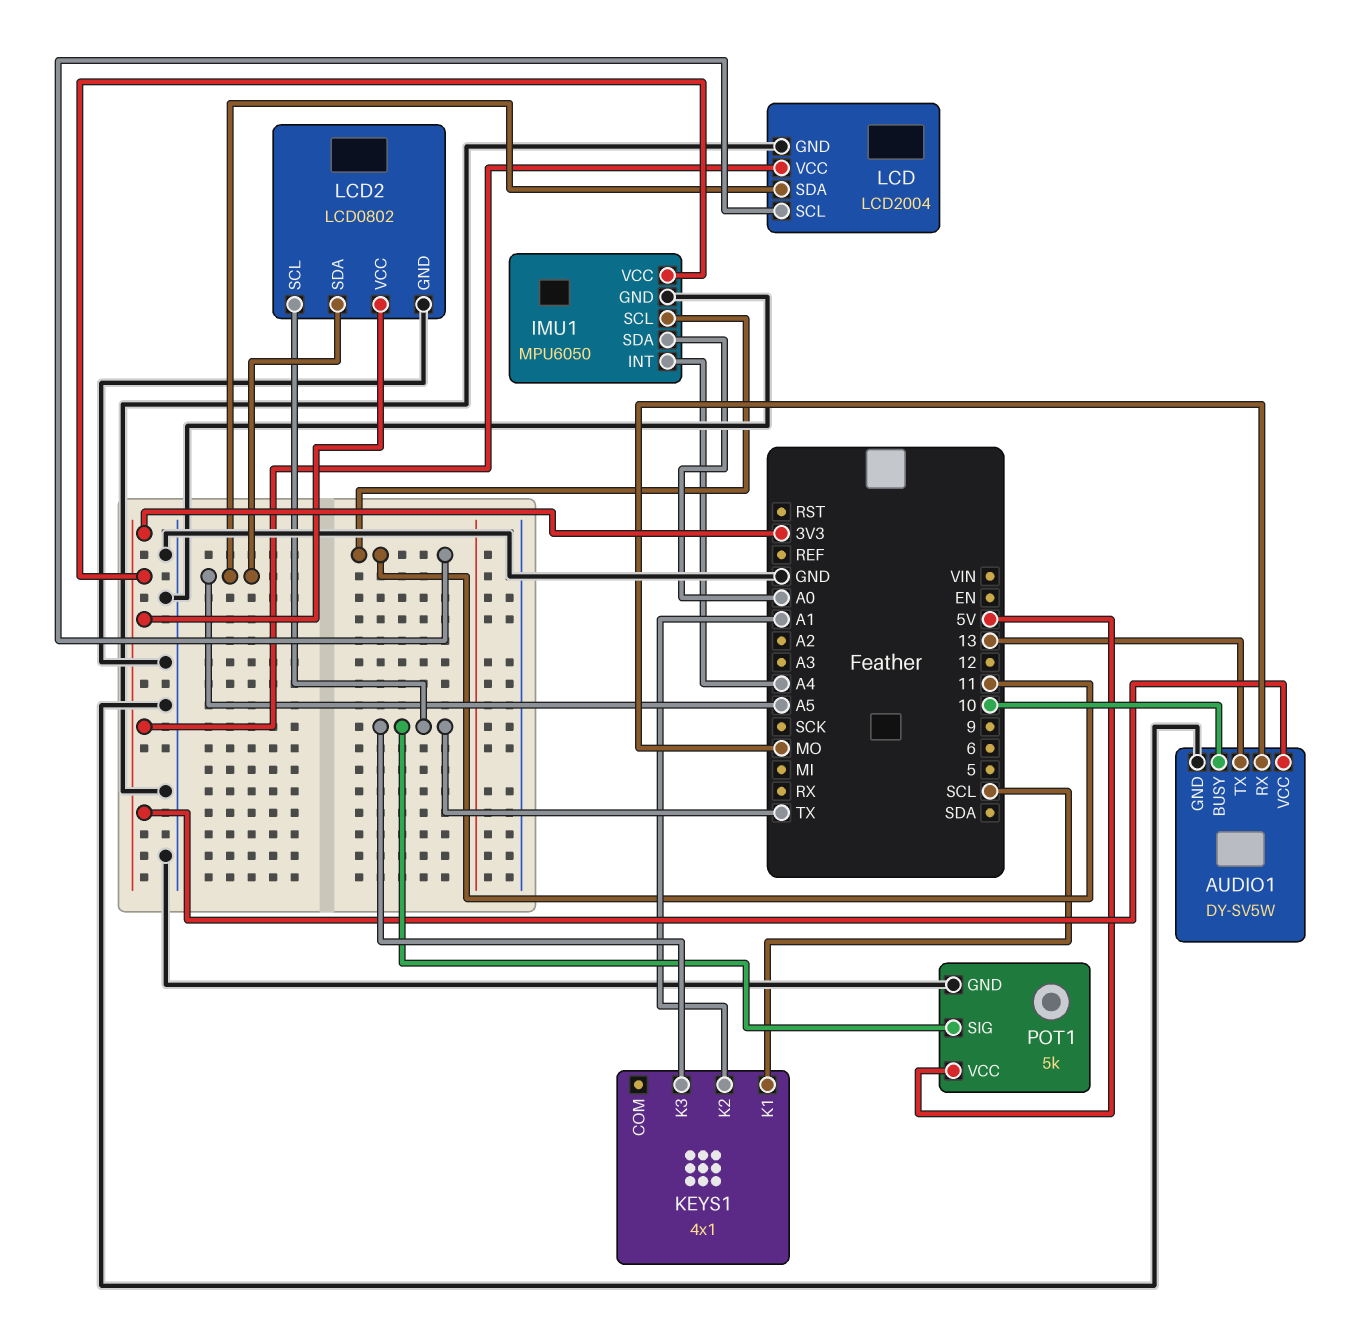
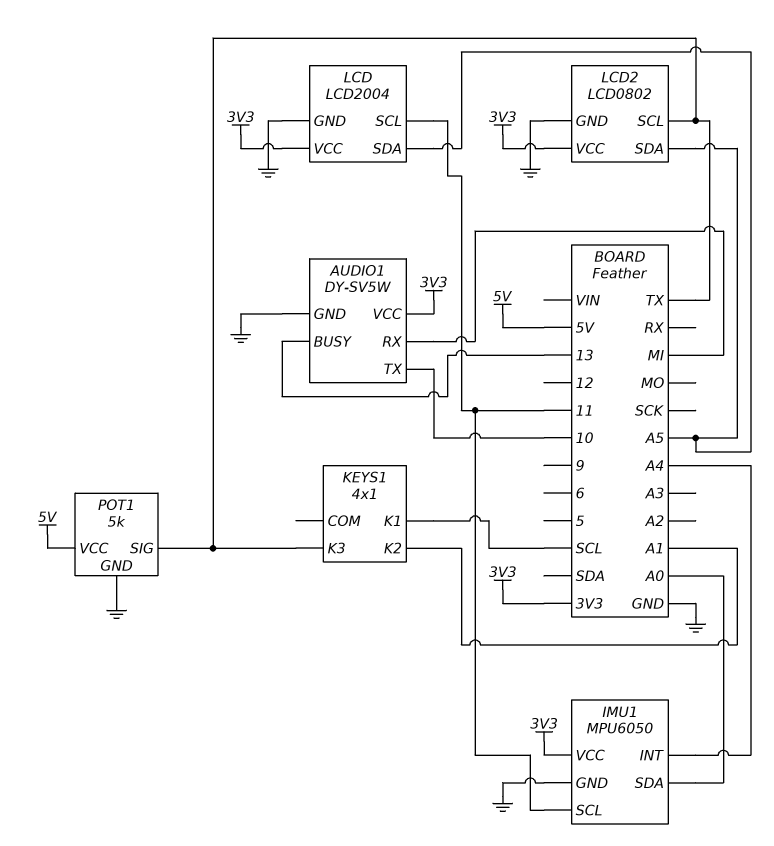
AUDIO1 pin BUSY: 10 -> 13
AUDIO1 pin RX: MO -> MI
AUDIO1 pin TX: 13 -> 10

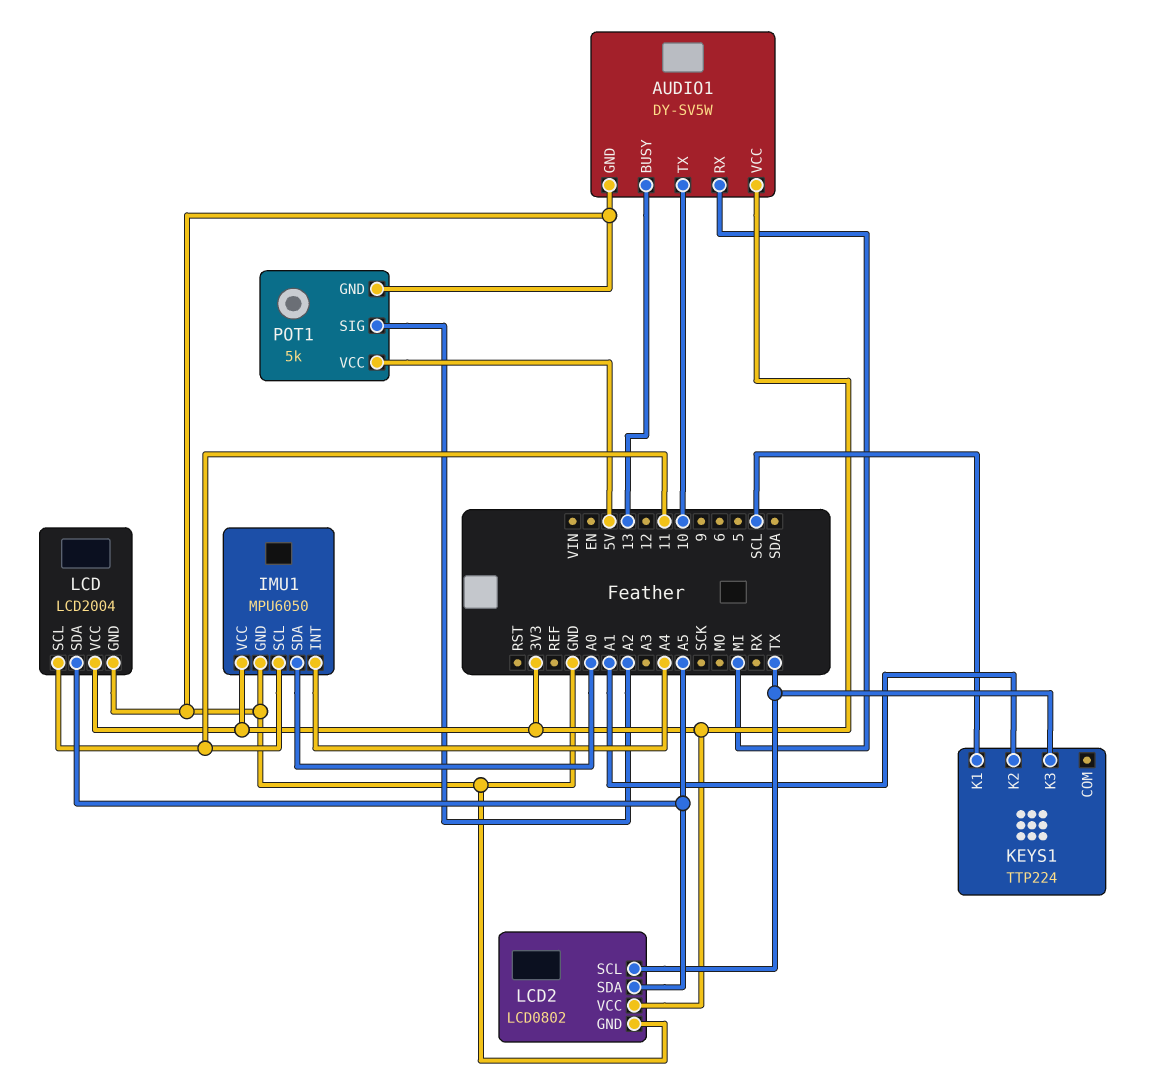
KEYS1: 4x1 -> TTP224
POT1 pin SIG: TX -> A2

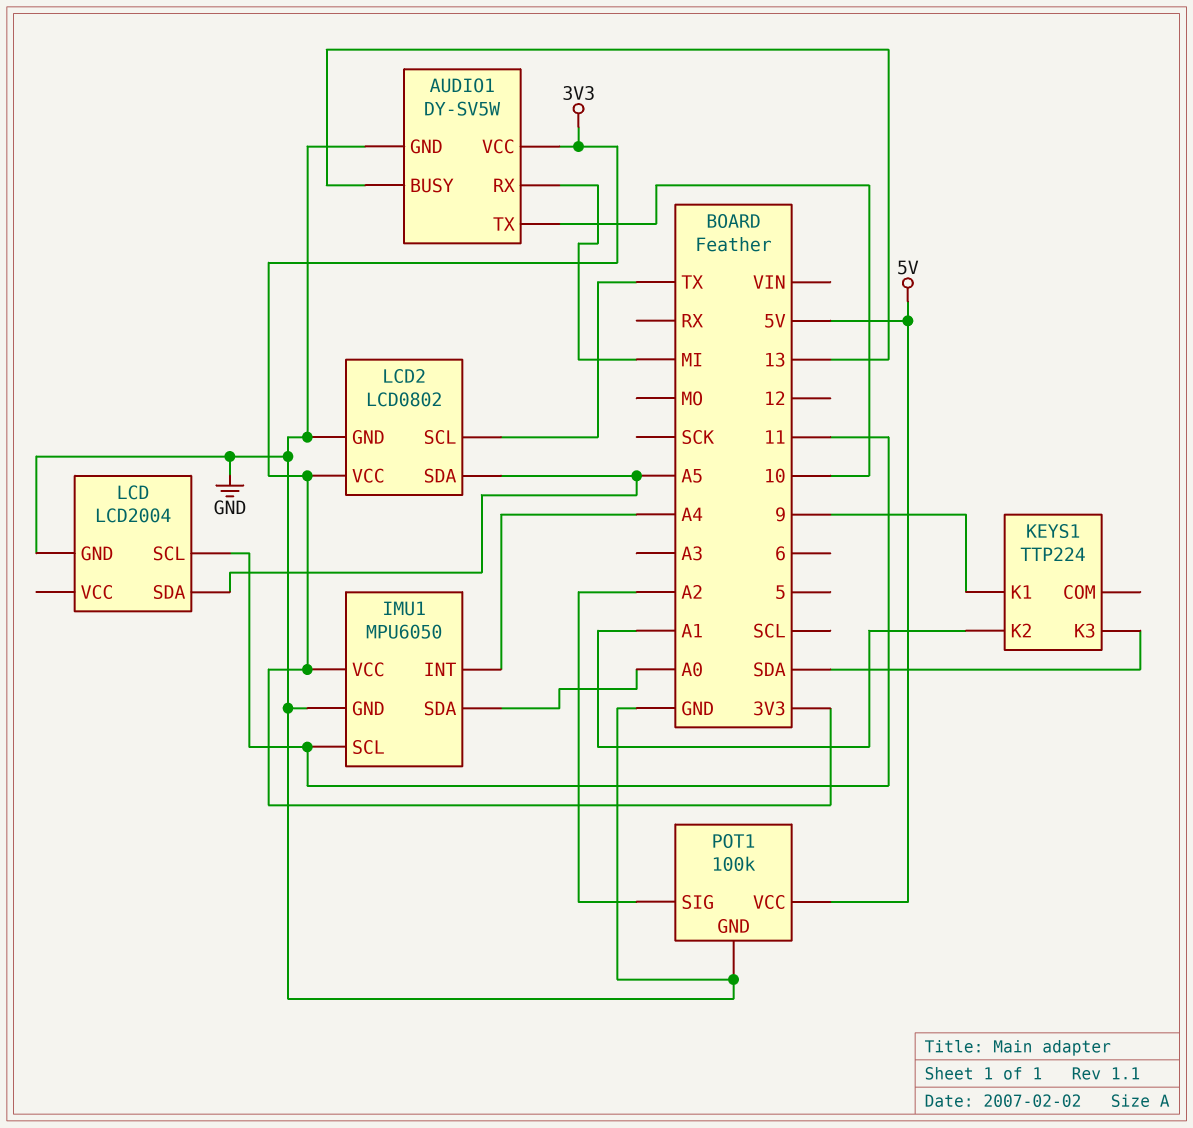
KEYS1 pin K1: SCL -> 9
KEYS1 pin K3: TX -> SDA
LCD pin VCC: 3V3 -> none
POT1: 5k -> 100k

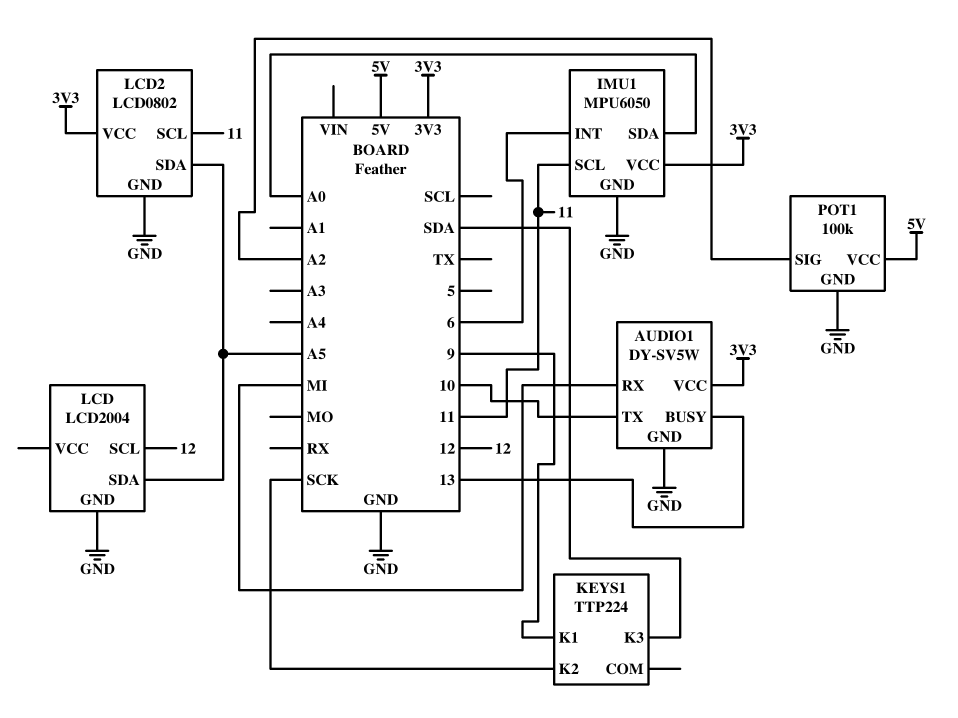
IMU1 pin INT: A4 -> 6
KEYS1 pin K2: A1 -> SCK
LCD pin SCL: 11 -> 12
LCD2 pin SCL: TX -> 11

